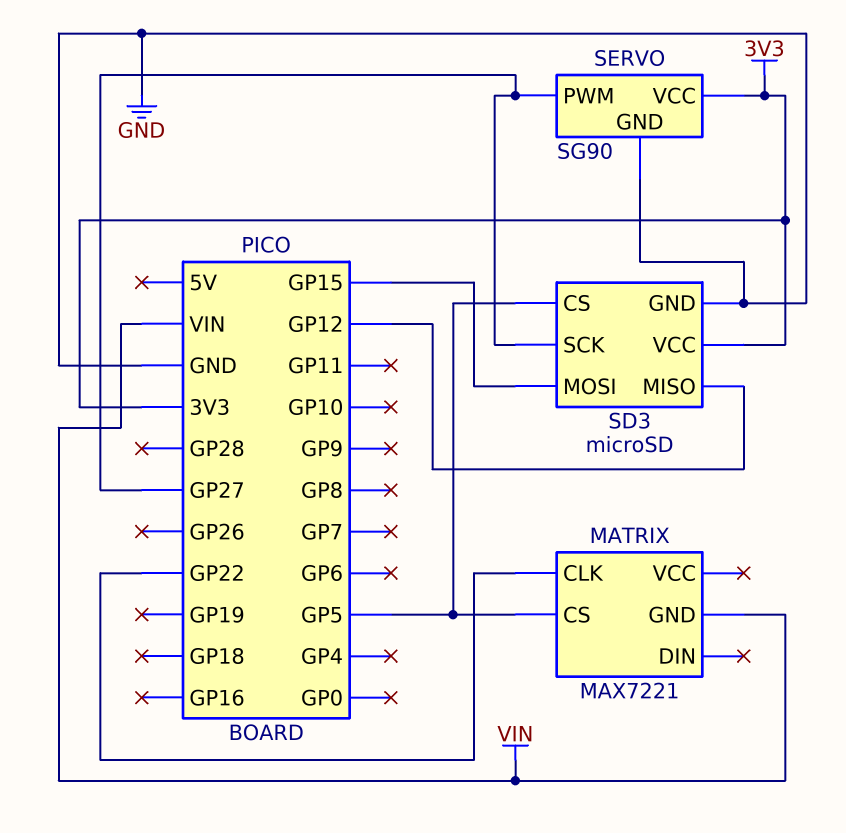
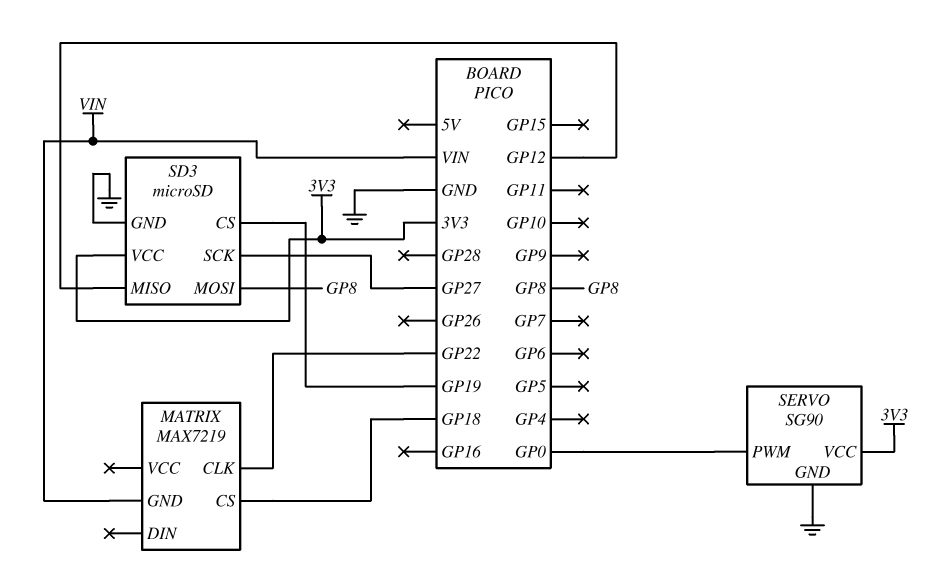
MATRIX: MAX7221 -> MAX7219
MATRIX pin CS: GP5 -> GP18
SD3 pin CS: GP5 -> GP19
SD3 pin MOSI: GP15 -> GP8
SERVO pin PWM: GP27 -> GP0

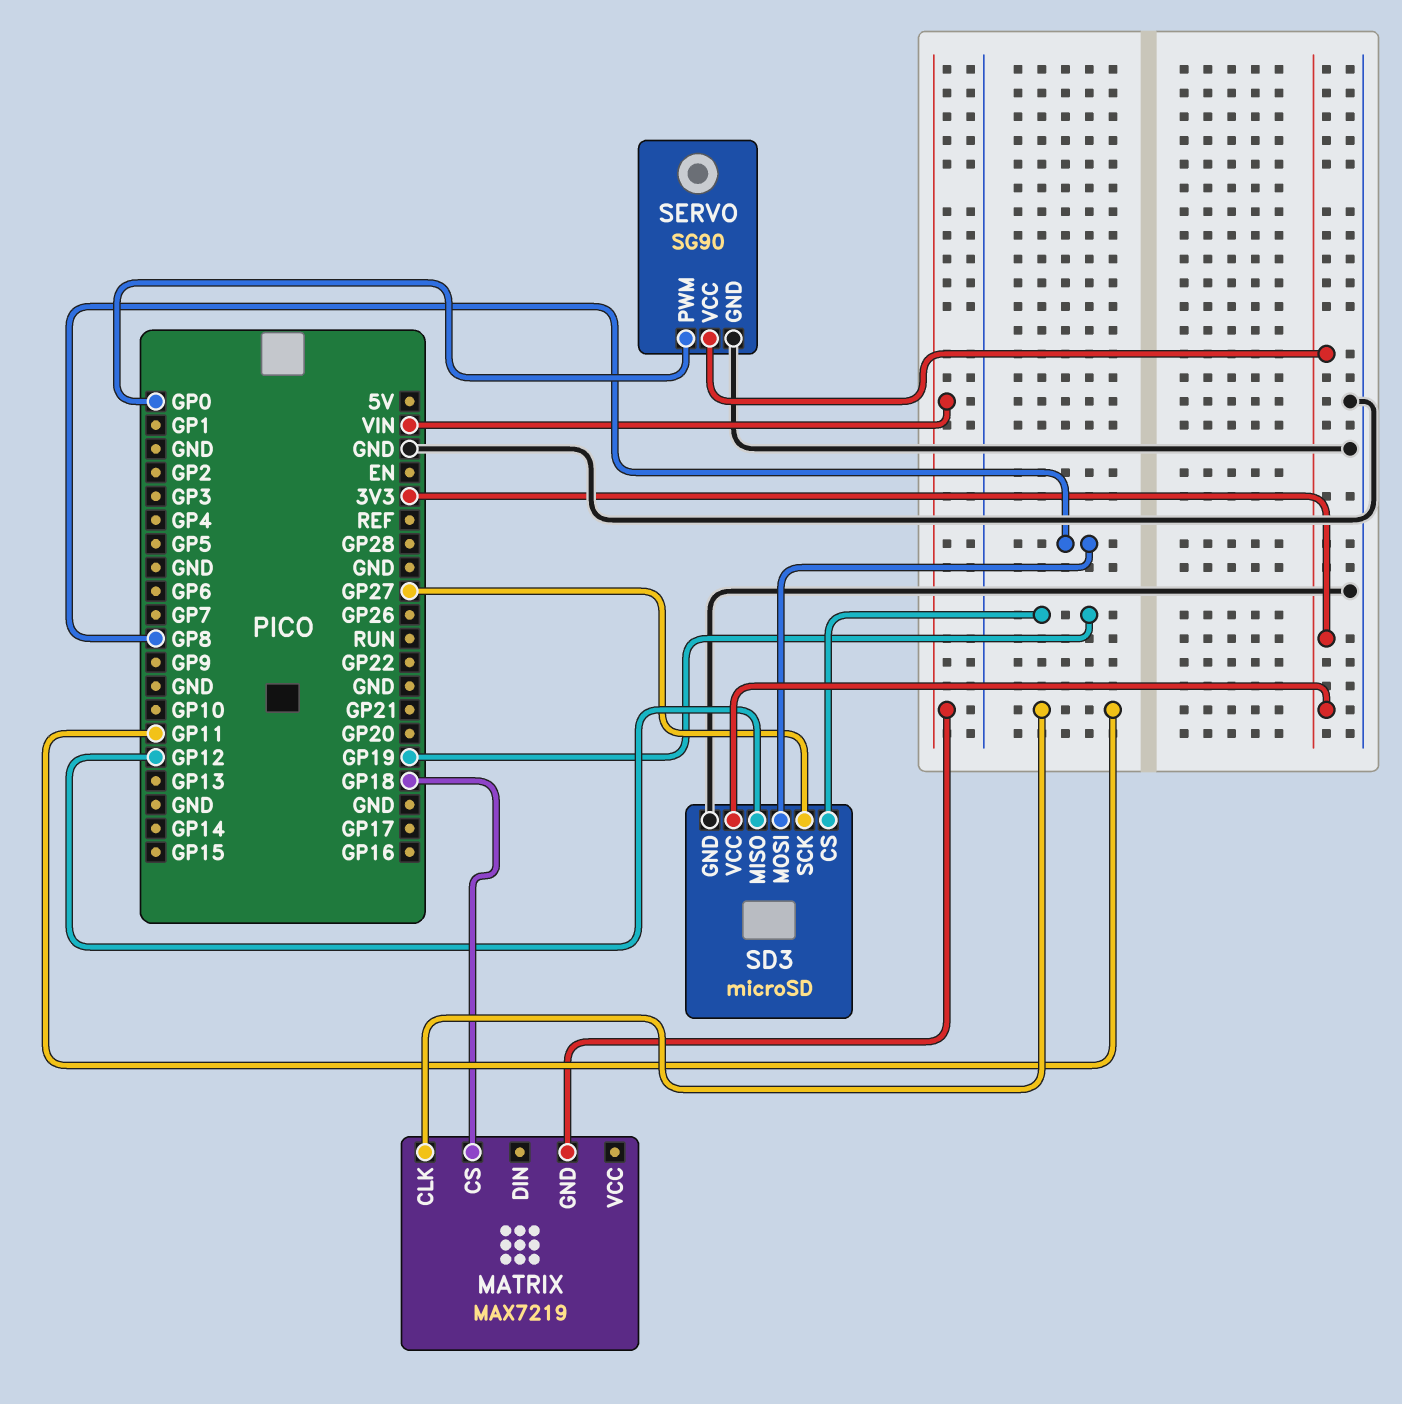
MATRIX pin CLK: GP22 -> GP11

